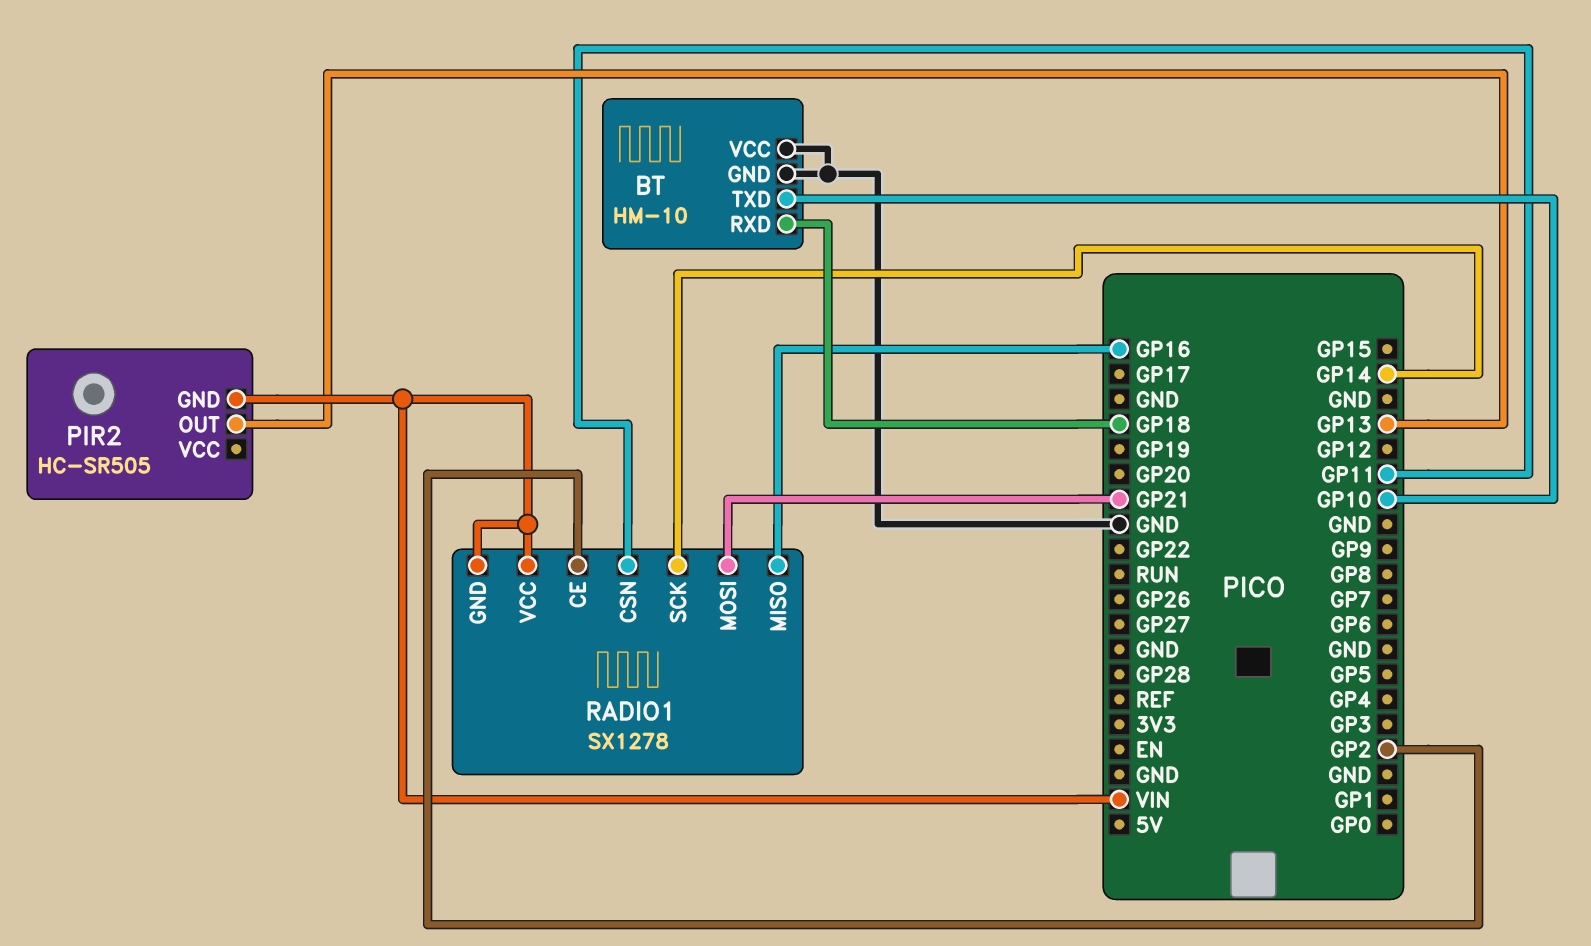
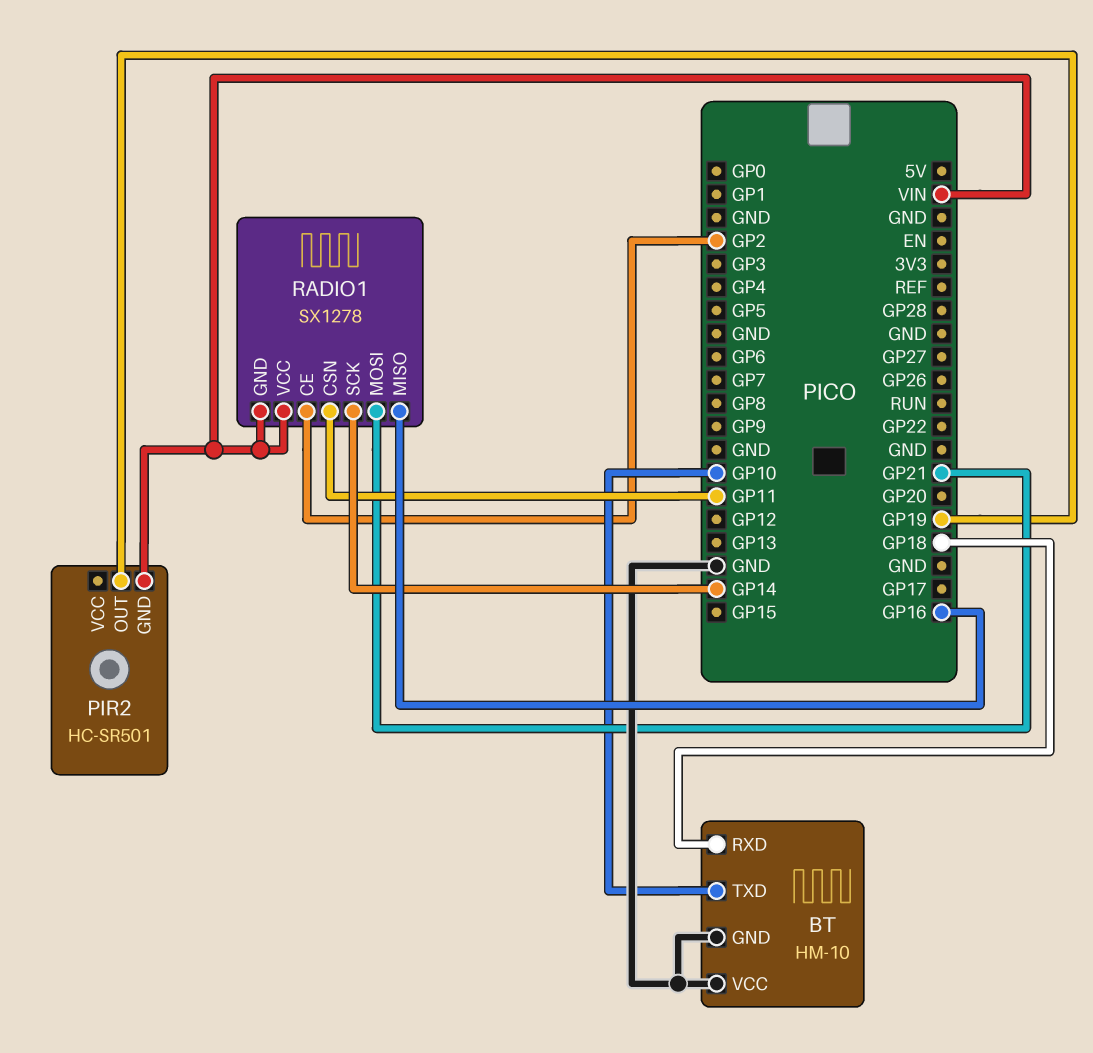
PIR2: HC-SR505 -> HC-SR501
PIR2 pin OUT: GP13 -> GP19

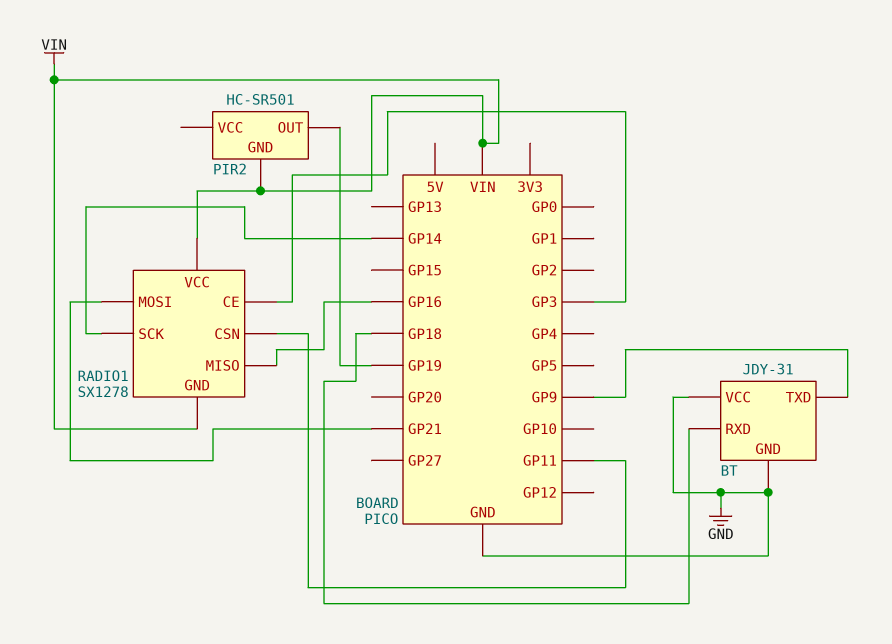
BT: HM-10 -> JDY-31
BT pin TXD: GP10 -> GP9
RADIO1 pin CE: GP2 -> GP3

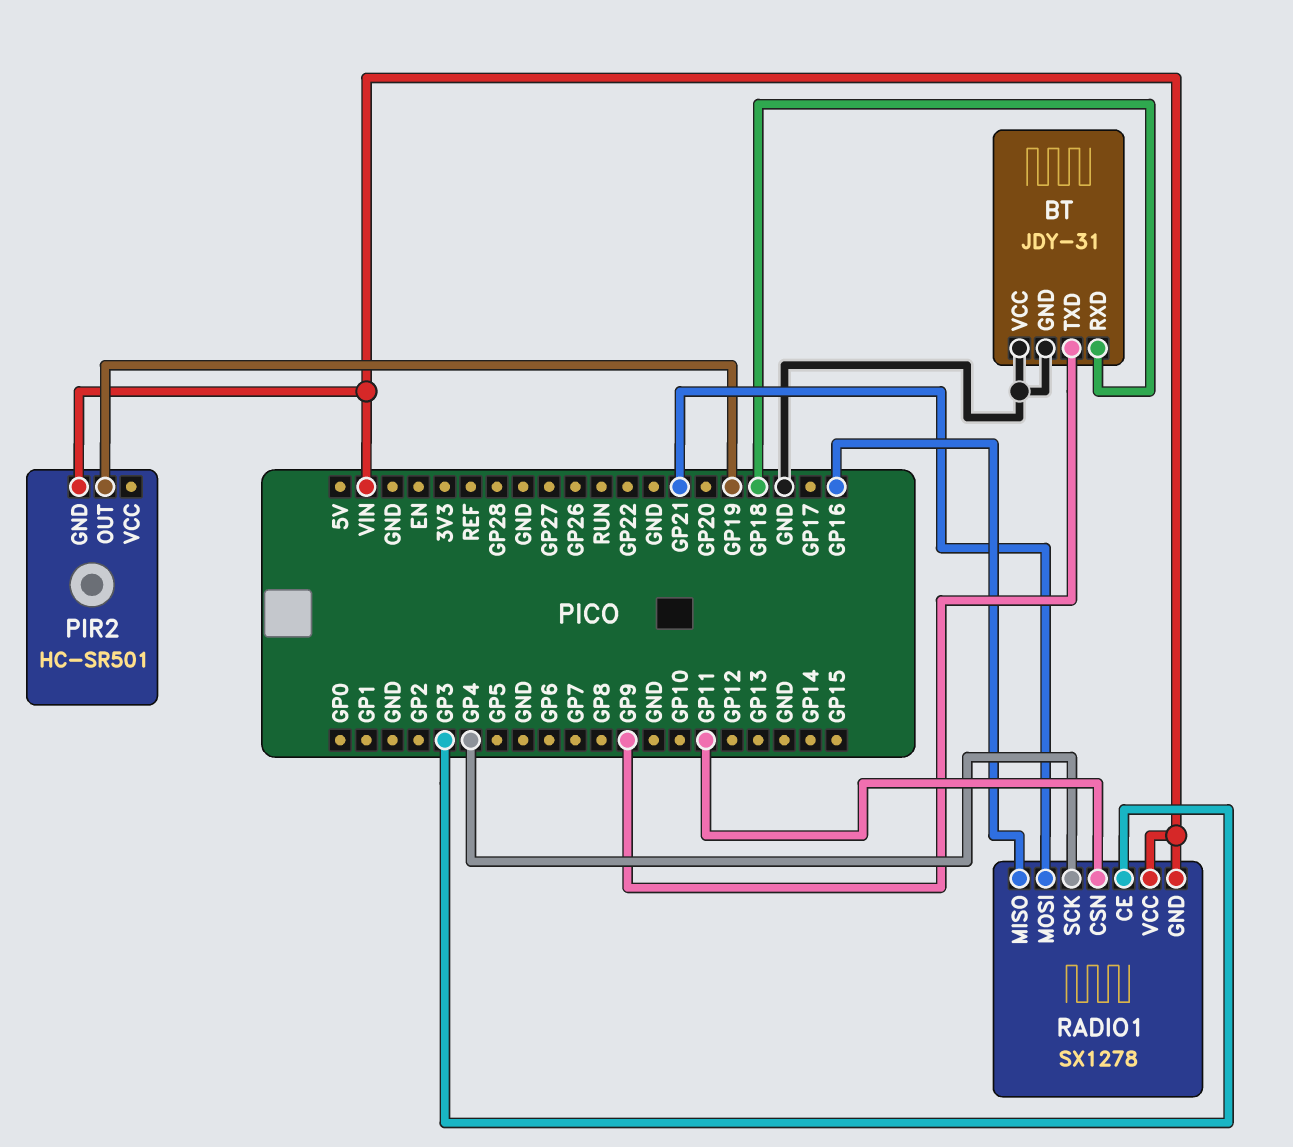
RADIO1 pin SCK: GP14 -> GP4

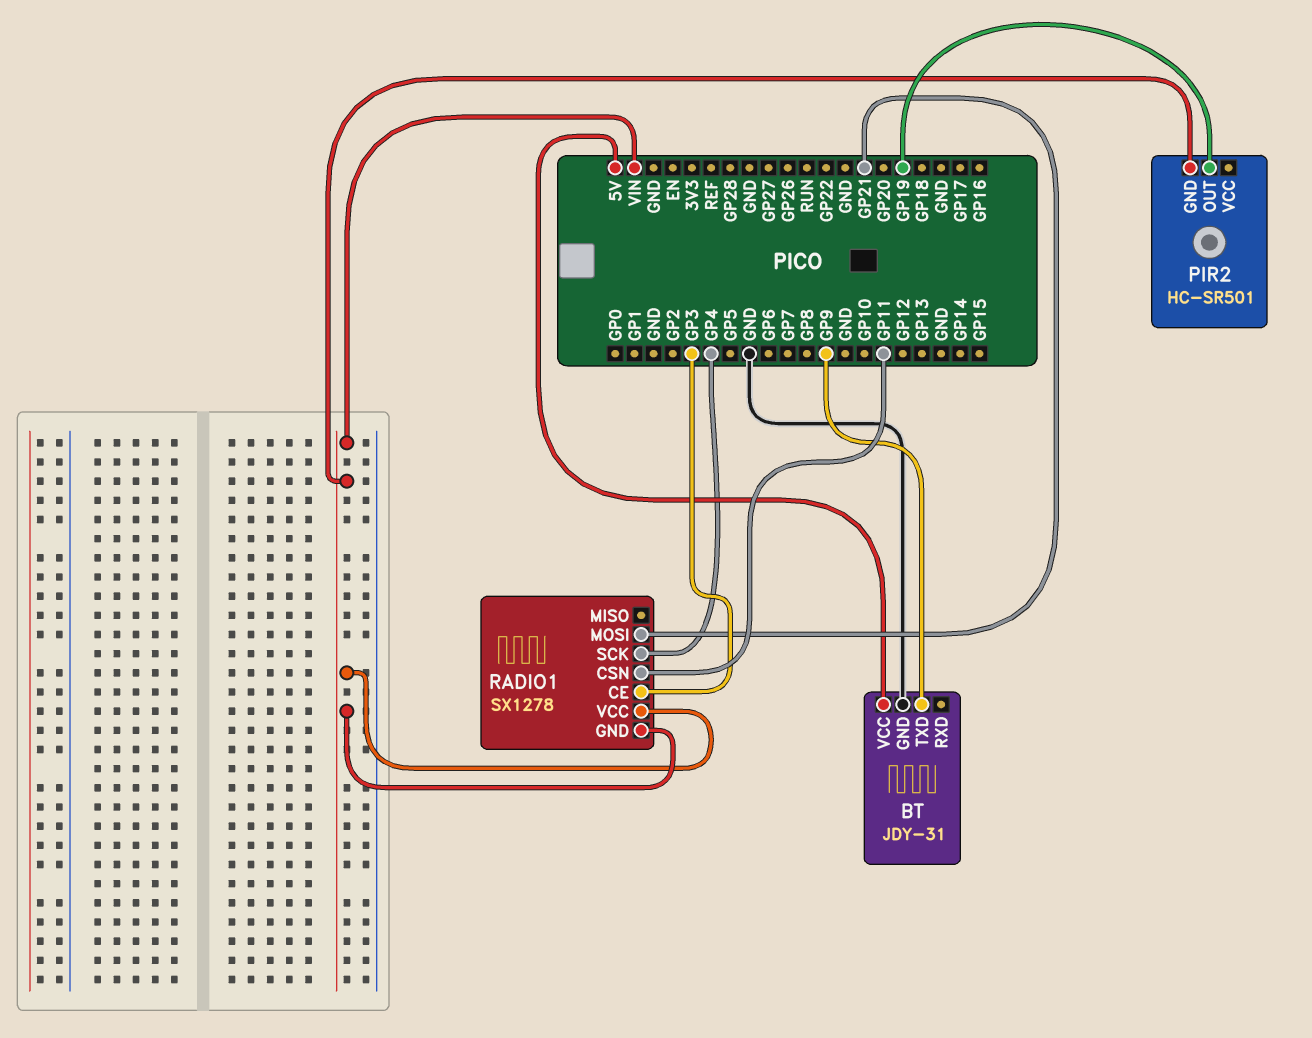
BT pin RXD: GP18 -> none
BT pin VCC: GND -> 5V
RADIO1 pin MISO: GP16 -> none

